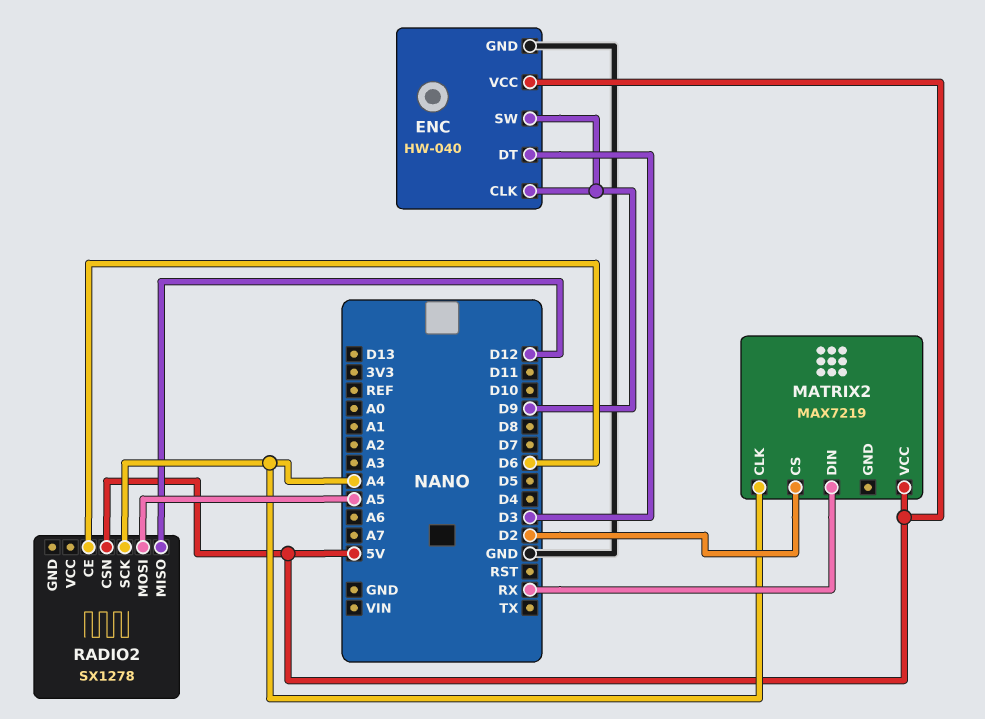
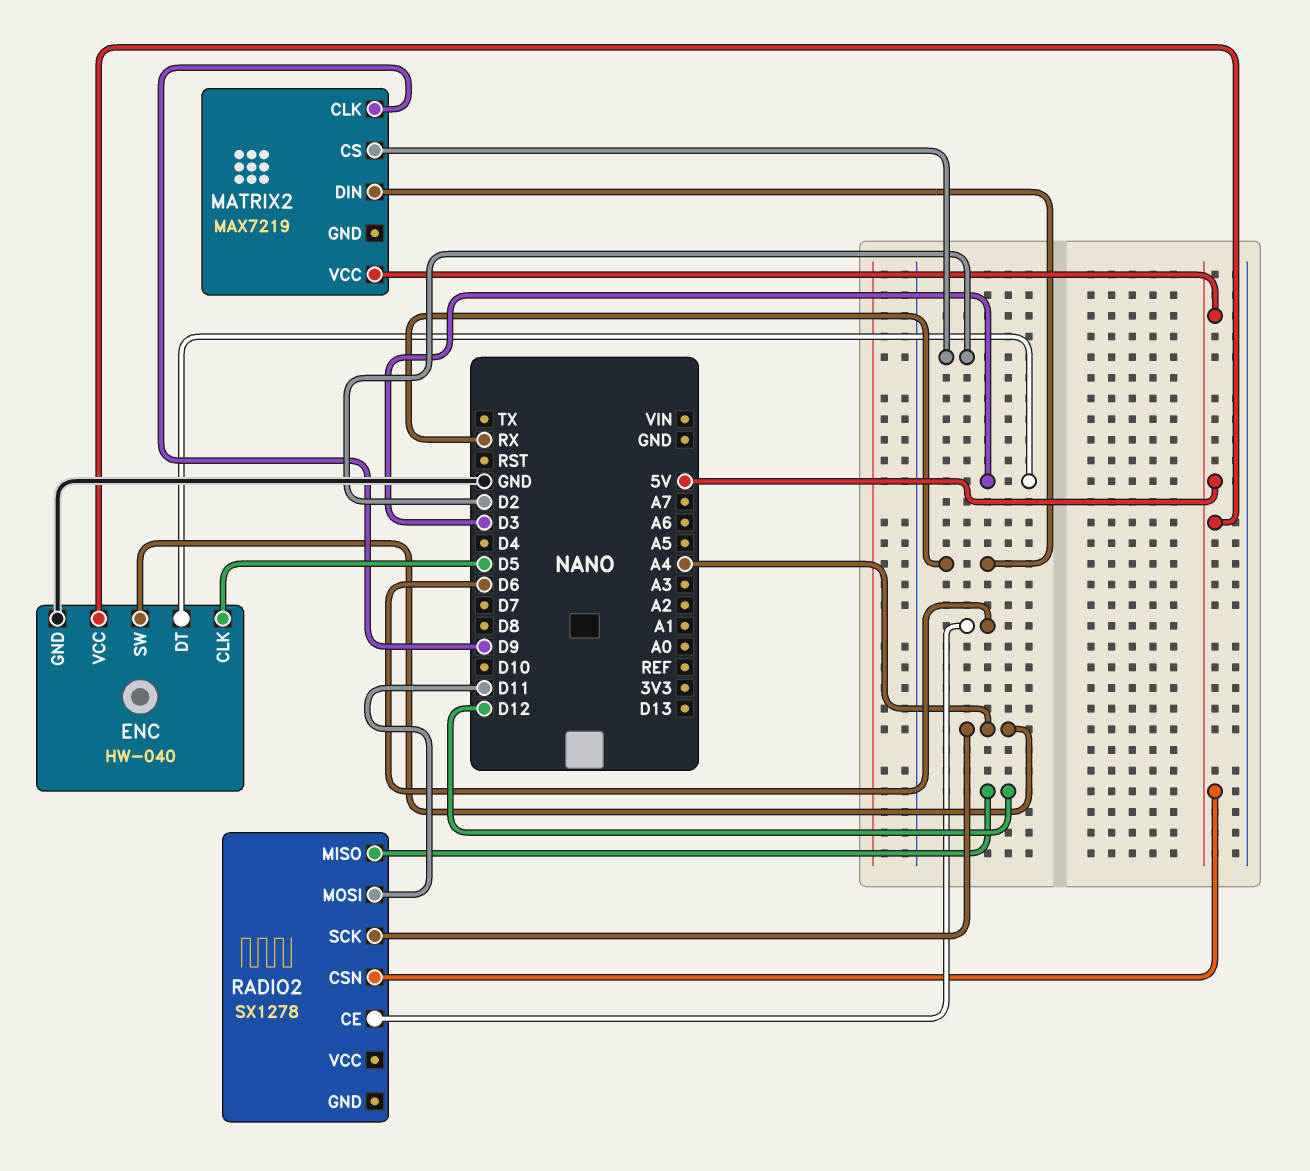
ENC pin CLK: D9 -> D5
ENC pin SW: D9 -> A4
MATRIX2 pin CLK: A4 -> D9
RADIO2 pin MOSI: A5 -> D11

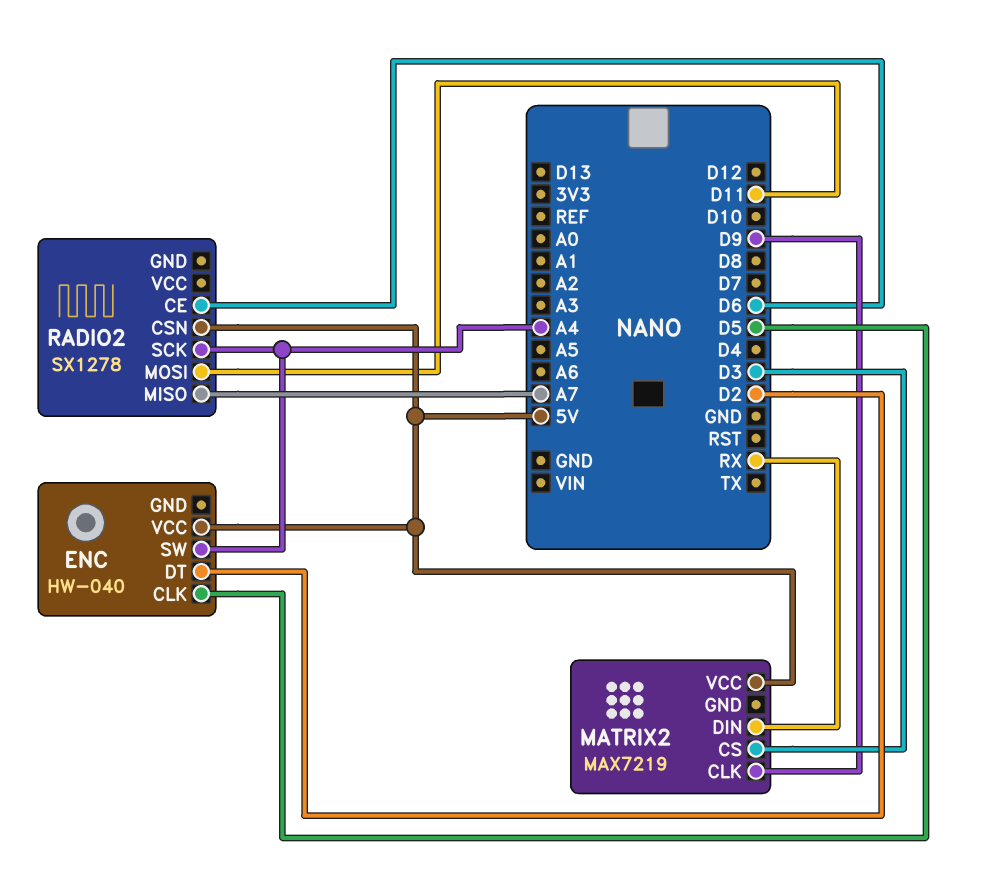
ENC pin DT: D3 -> D2
ENC pin GND: GND -> none
MATRIX2 pin CS: D2 -> D3
RADIO2 pin MISO: D12 -> A7

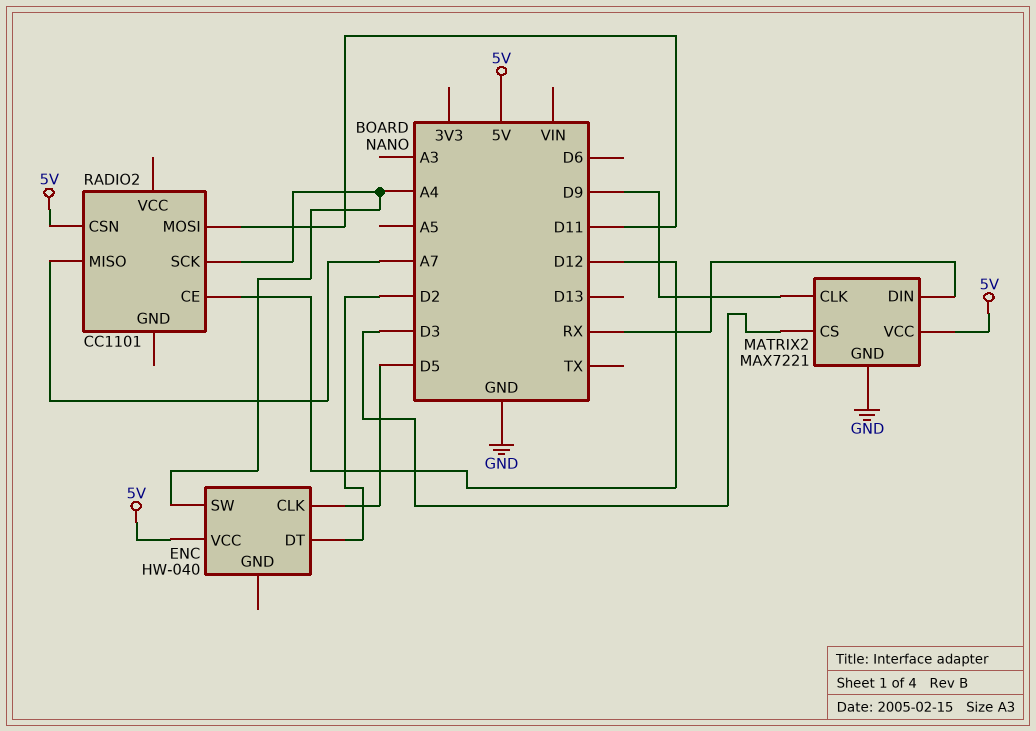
MATRIX2: MAX7219 -> MAX7221
MATRIX2 pin GND: none -> GND
RADIO2: SX1278 -> CC1101
RADIO2 pin CE: D6 -> D12

